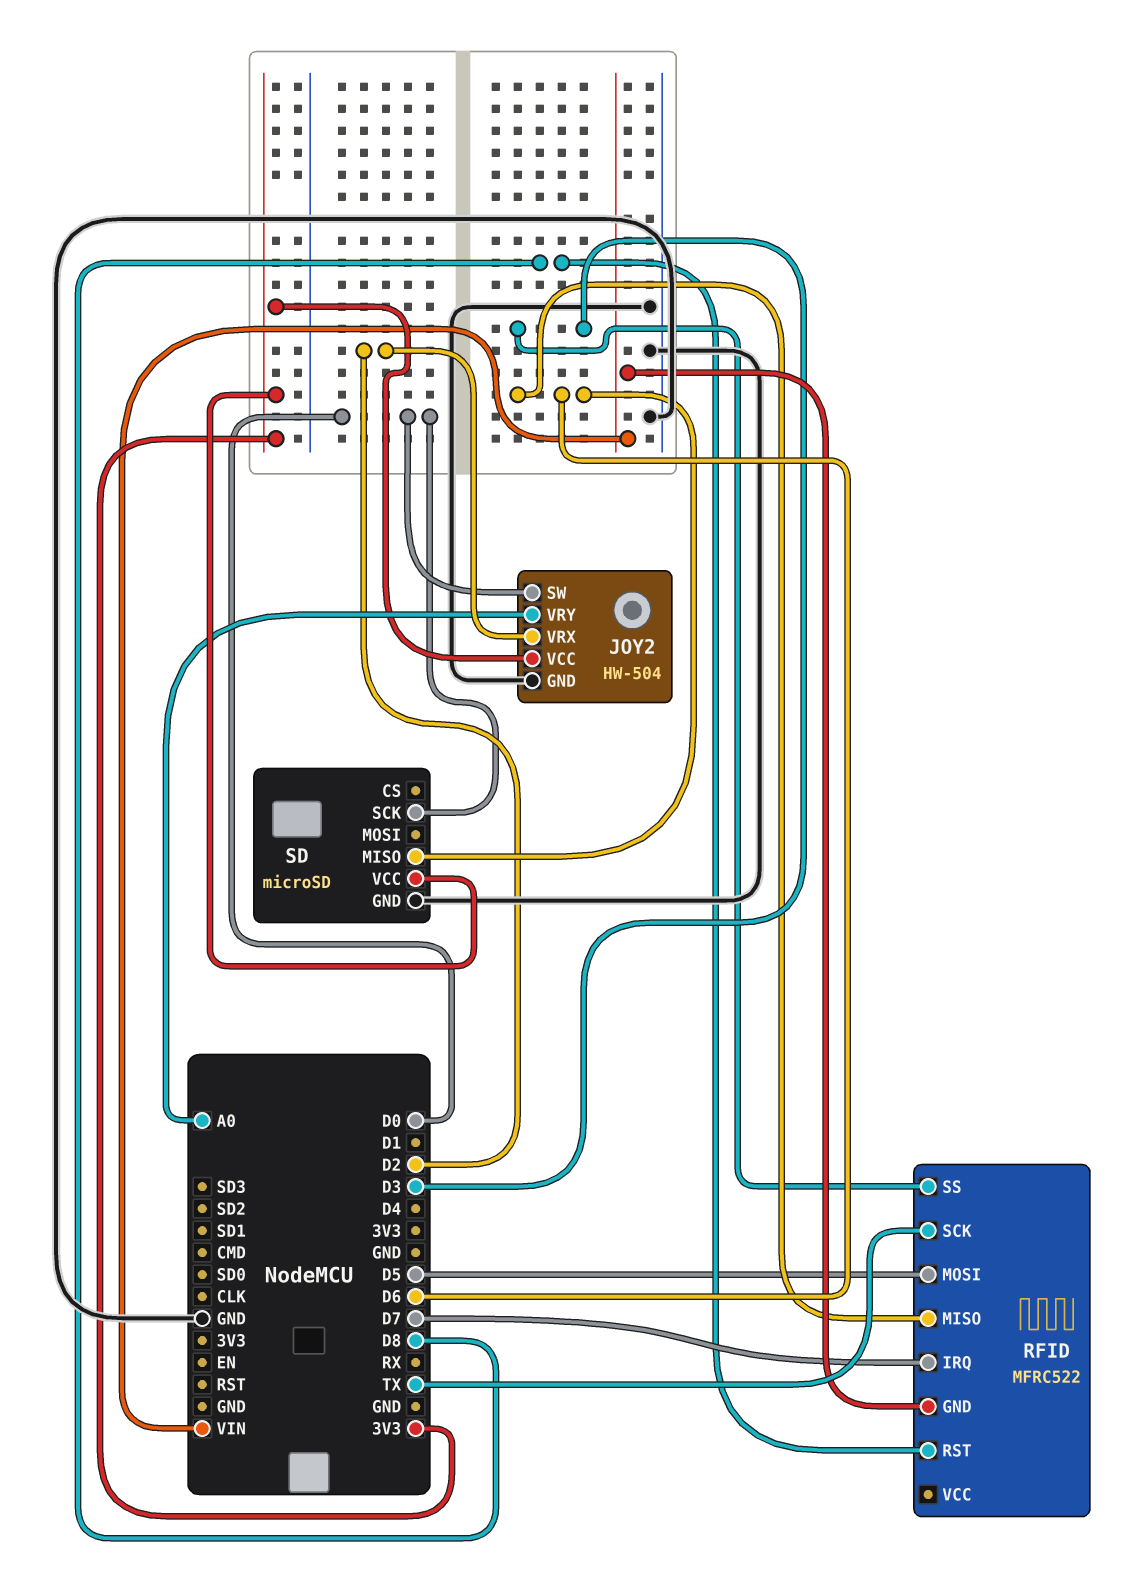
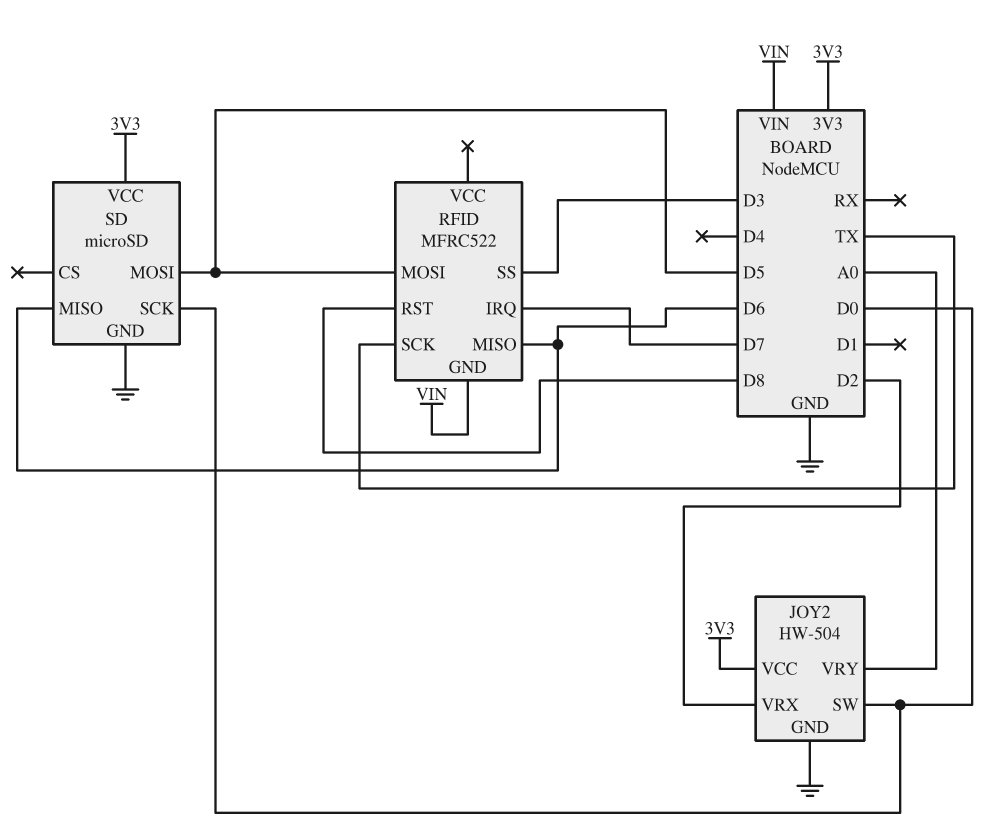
SD pin MOSI: none -> D5

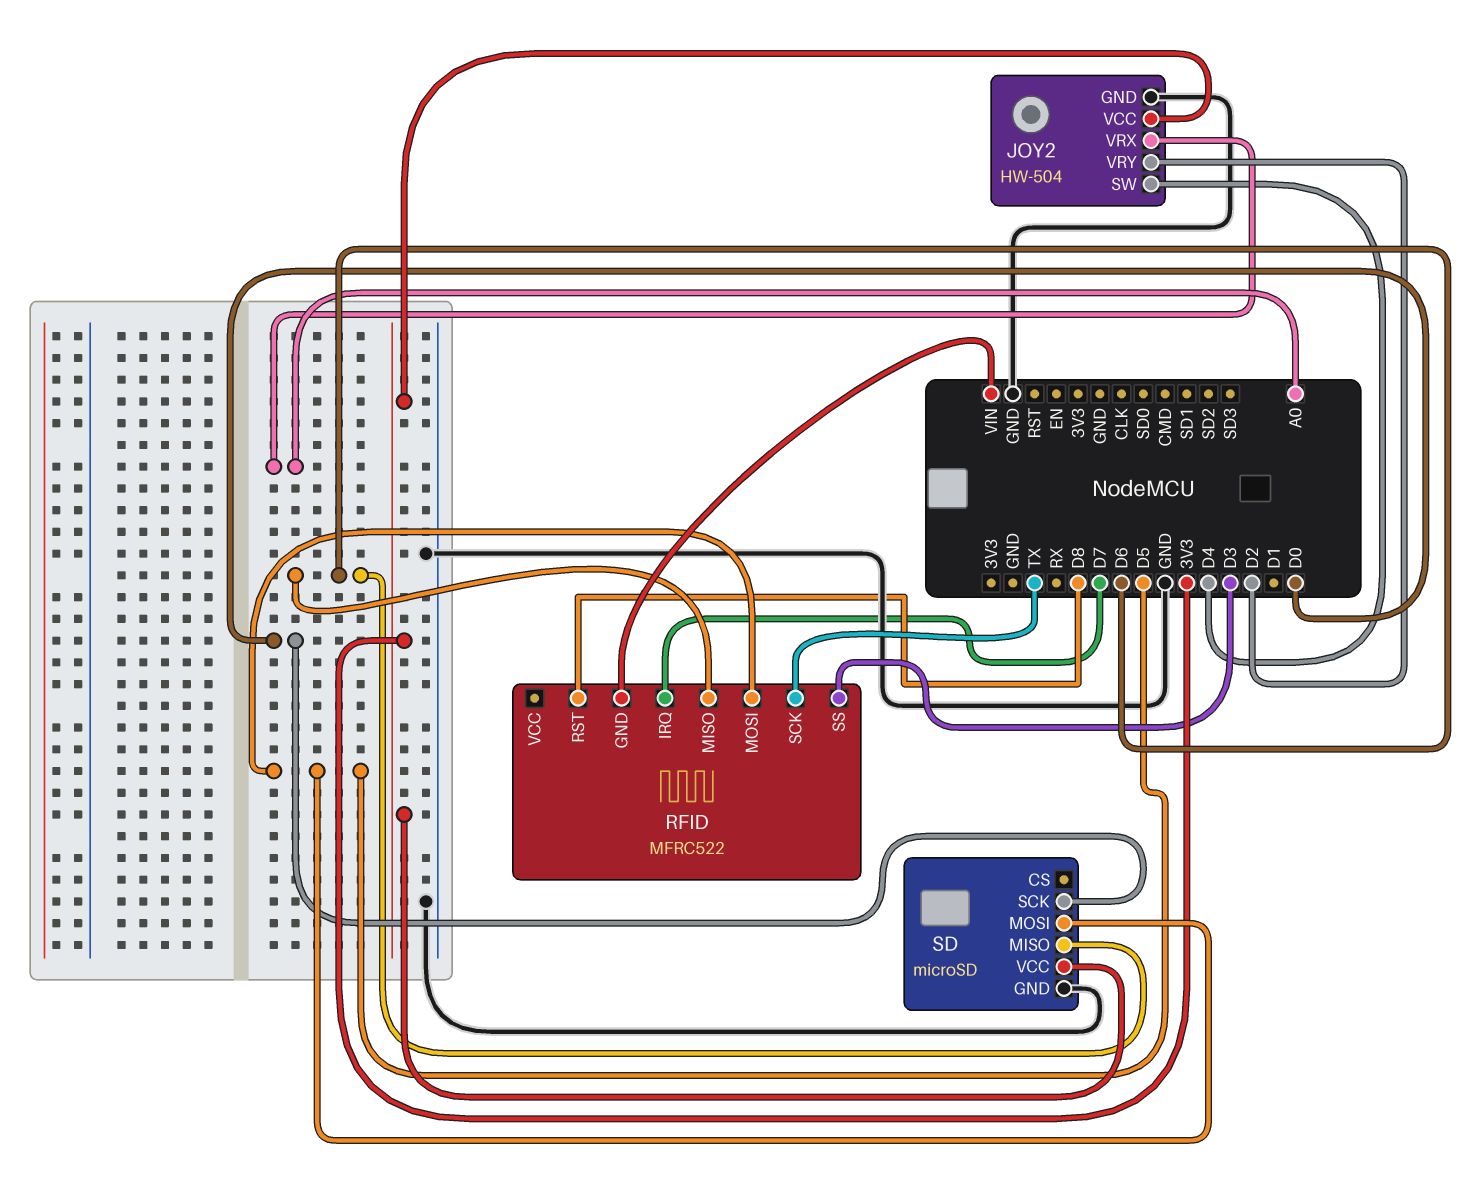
JOY2 pin SW: D0 -> D4
JOY2 pin VRX: D2 -> A0
JOY2 pin VRY: A0 -> D2

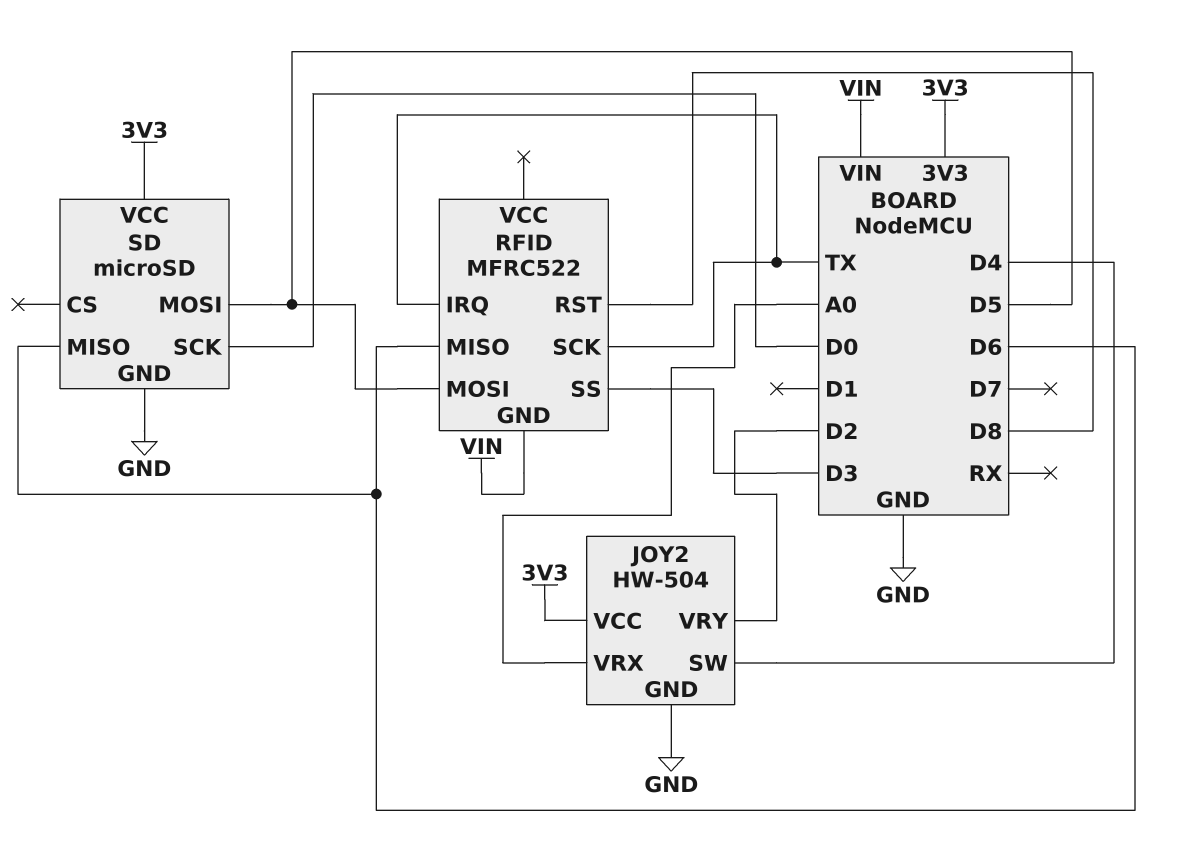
RFID pin IRQ: D7 -> TX

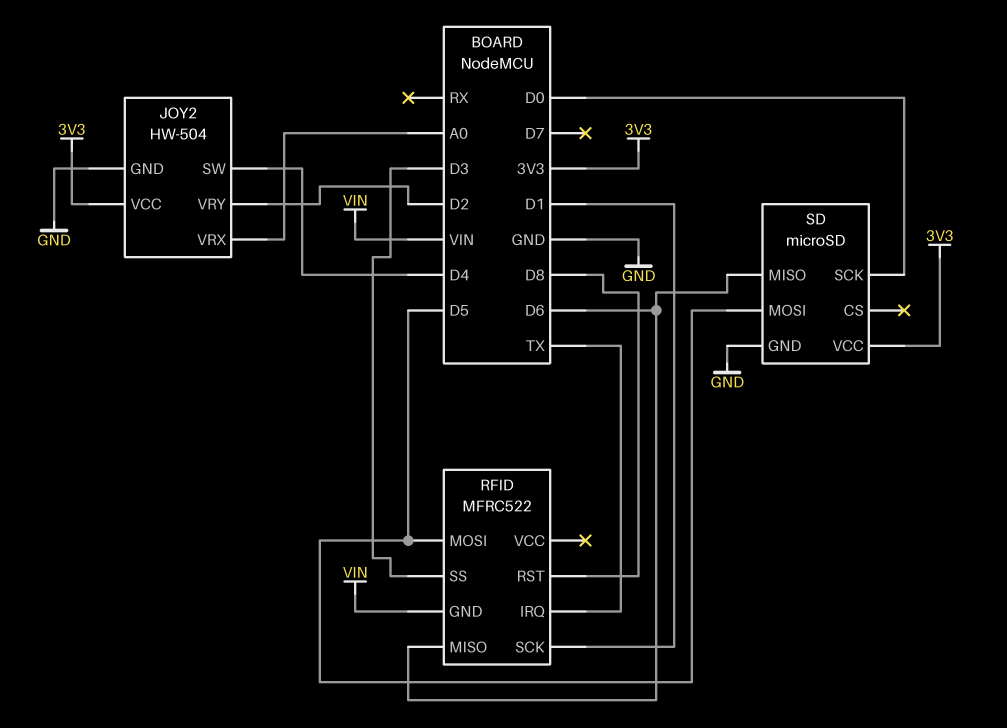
RFID pin SCK: TX -> D1

